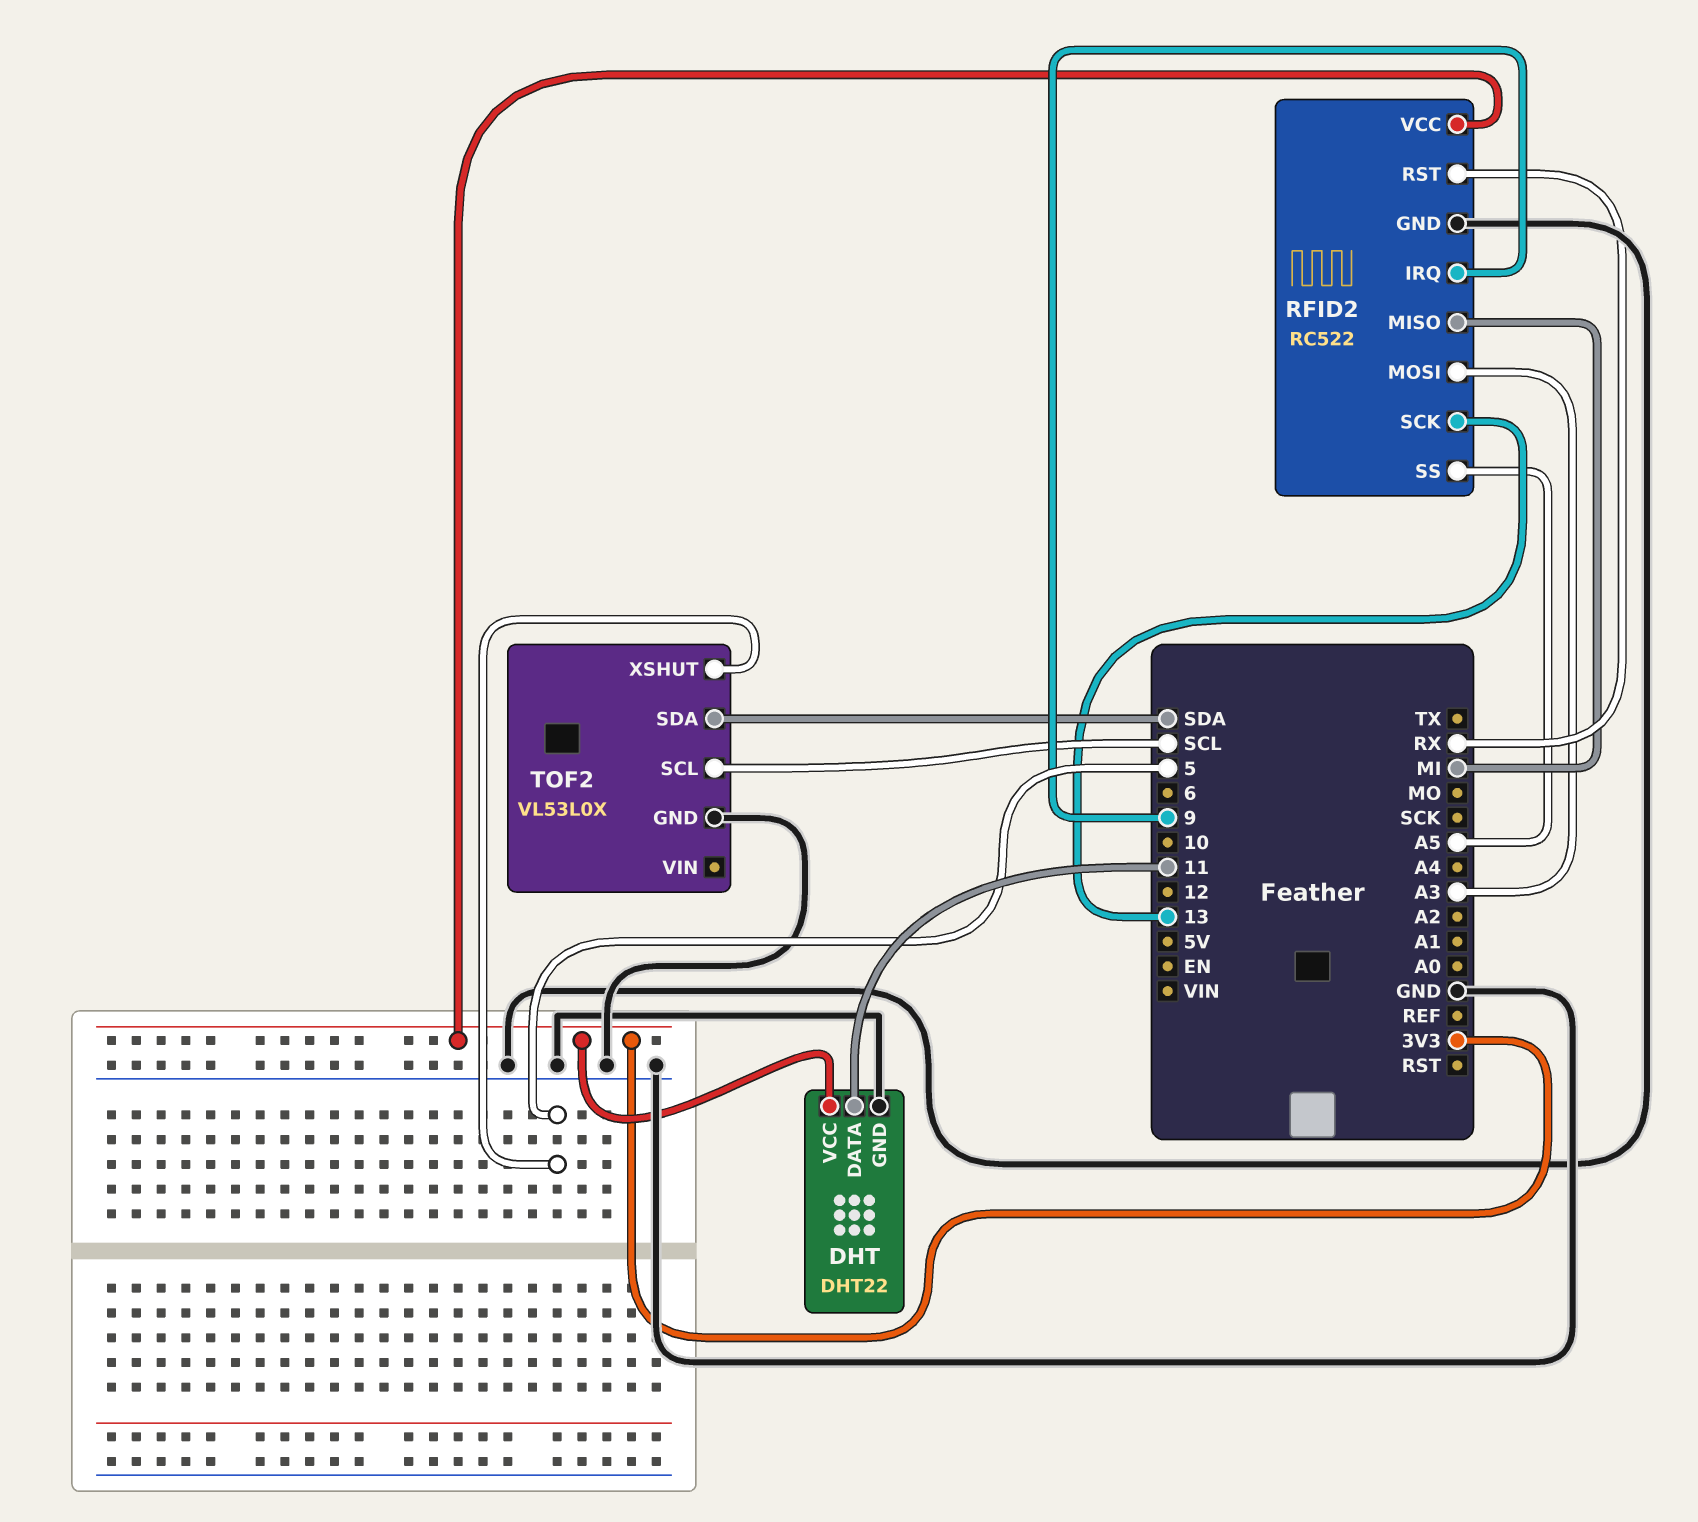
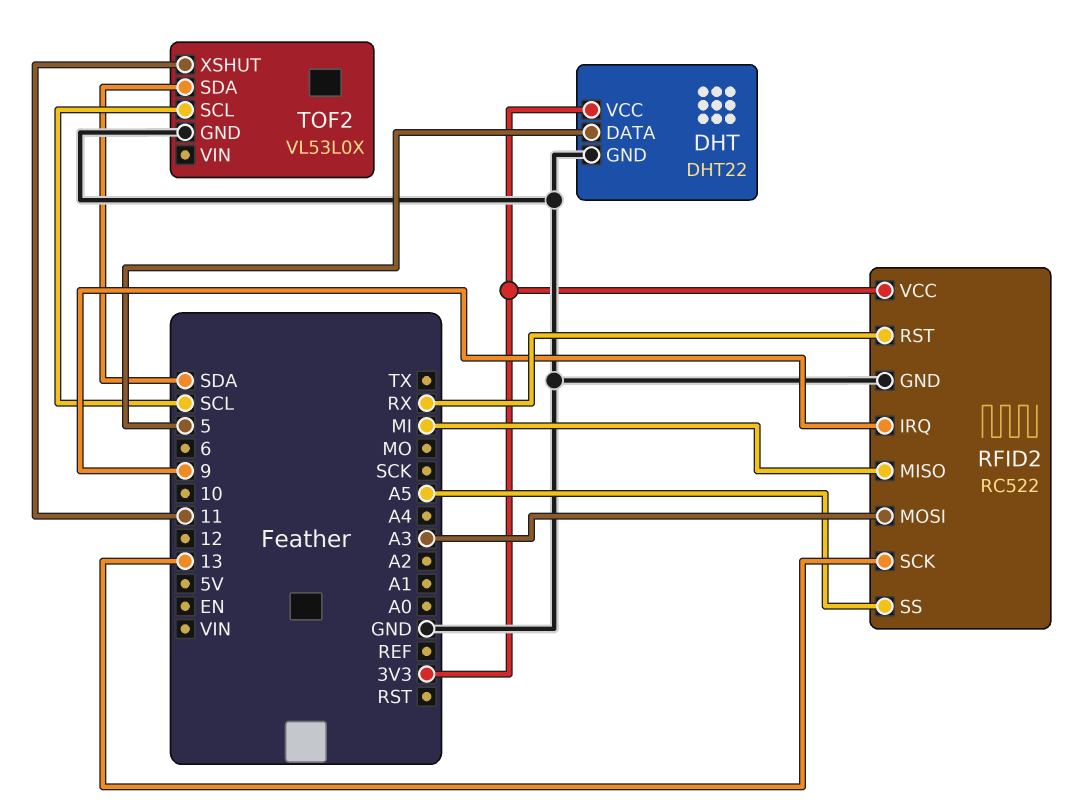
DHT pin DATA: 11 -> 5
TOF2 pin XSHUT: 5 -> 11

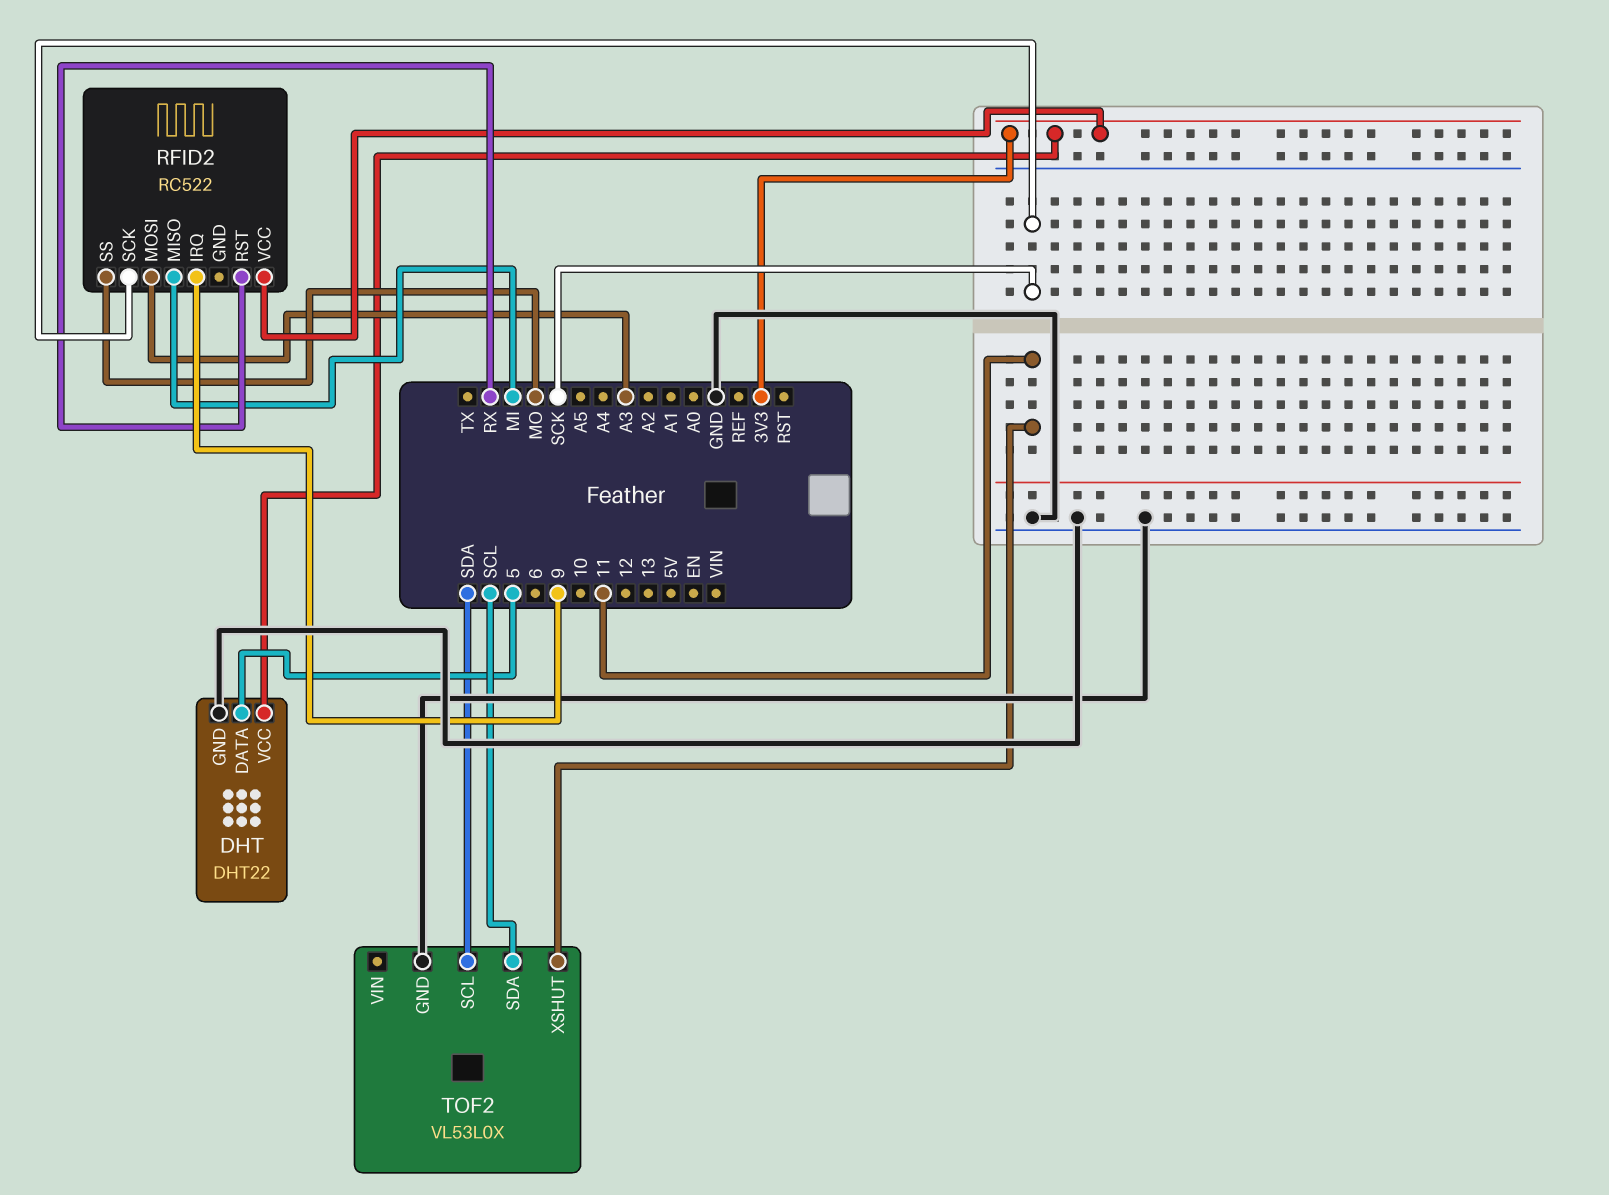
RFID2 pin GND: GND -> none
RFID2 pin SCK: 13 -> SCK
RFID2 pin SS: A5 -> MO
TOF2 pin SCL: SCL -> SDA
TOF2 pin SDA: SDA -> SCL

